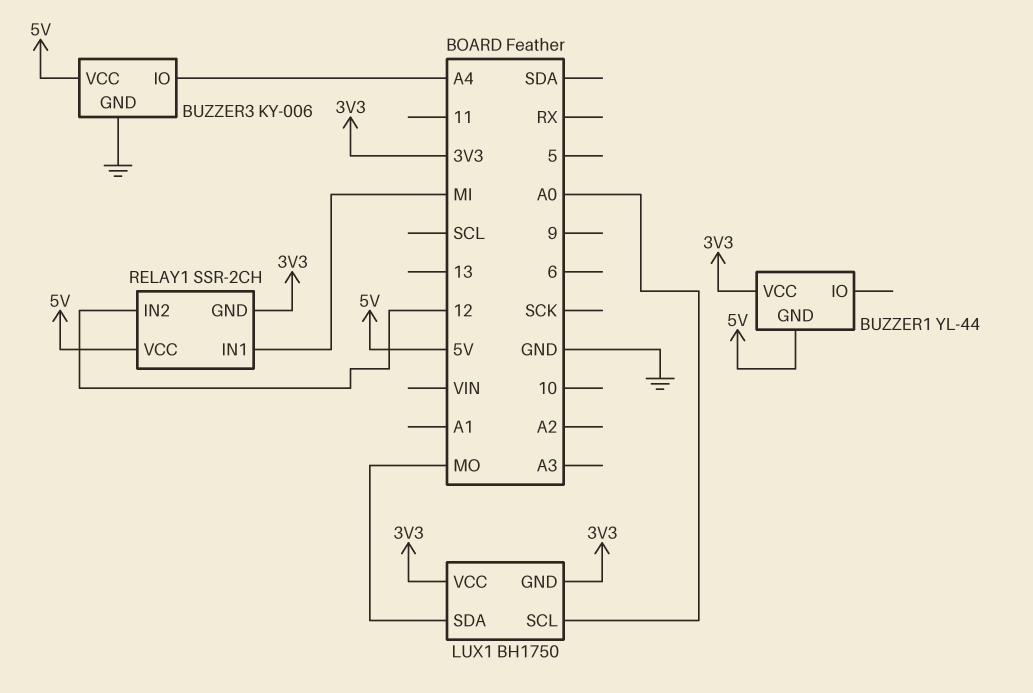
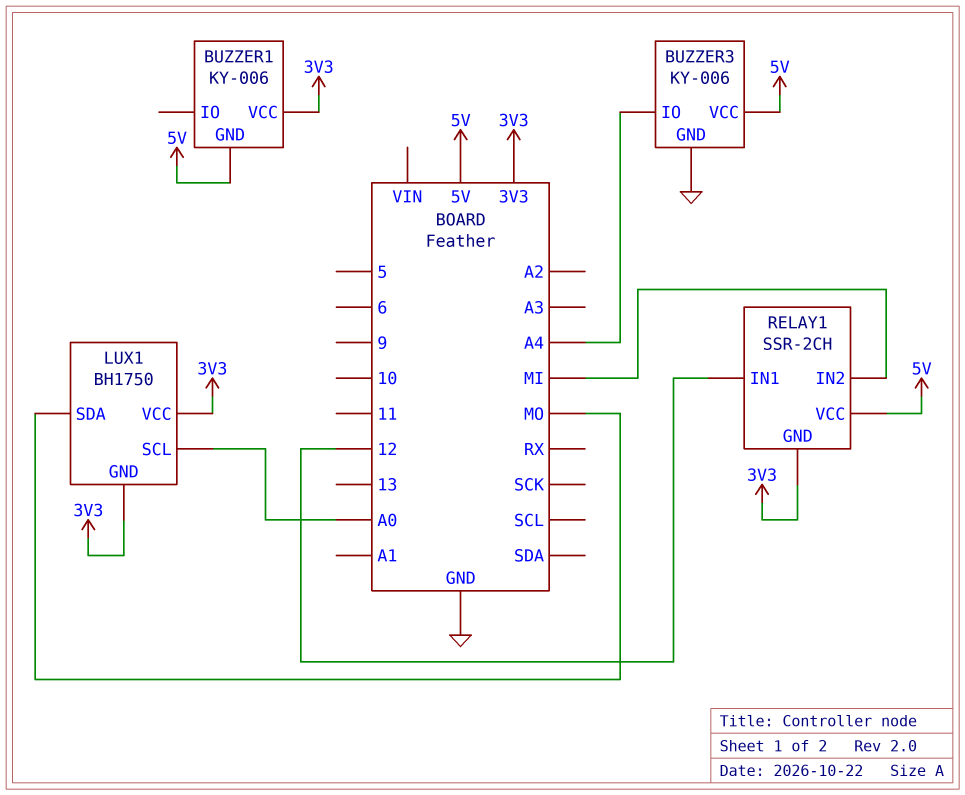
BUZZER1: YL-44 -> KY-006
RELAY1 pin IN1: MI -> 12
RELAY1 pin IN2: 12 -> MI

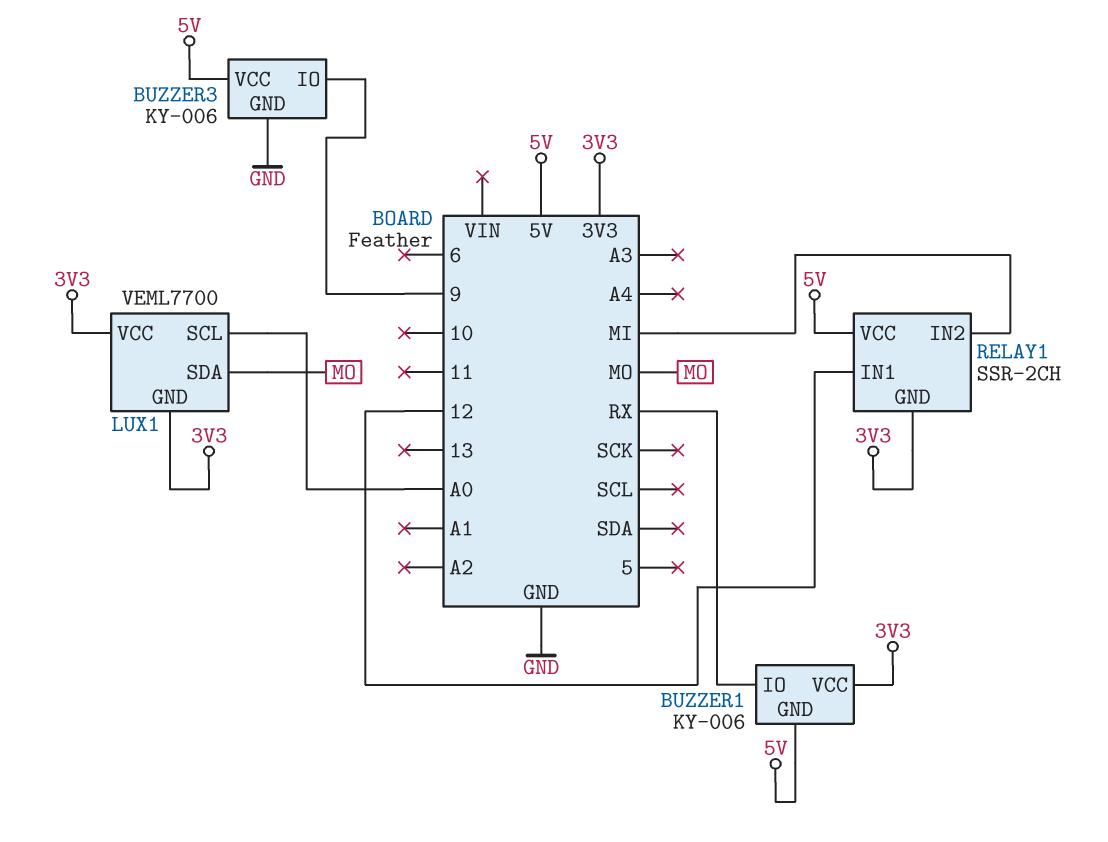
BUZZER1 pin IO: none -> RX
BUZZER3 pin IO: A4 -> 9
LUX1: BH1750 -> VEML7700

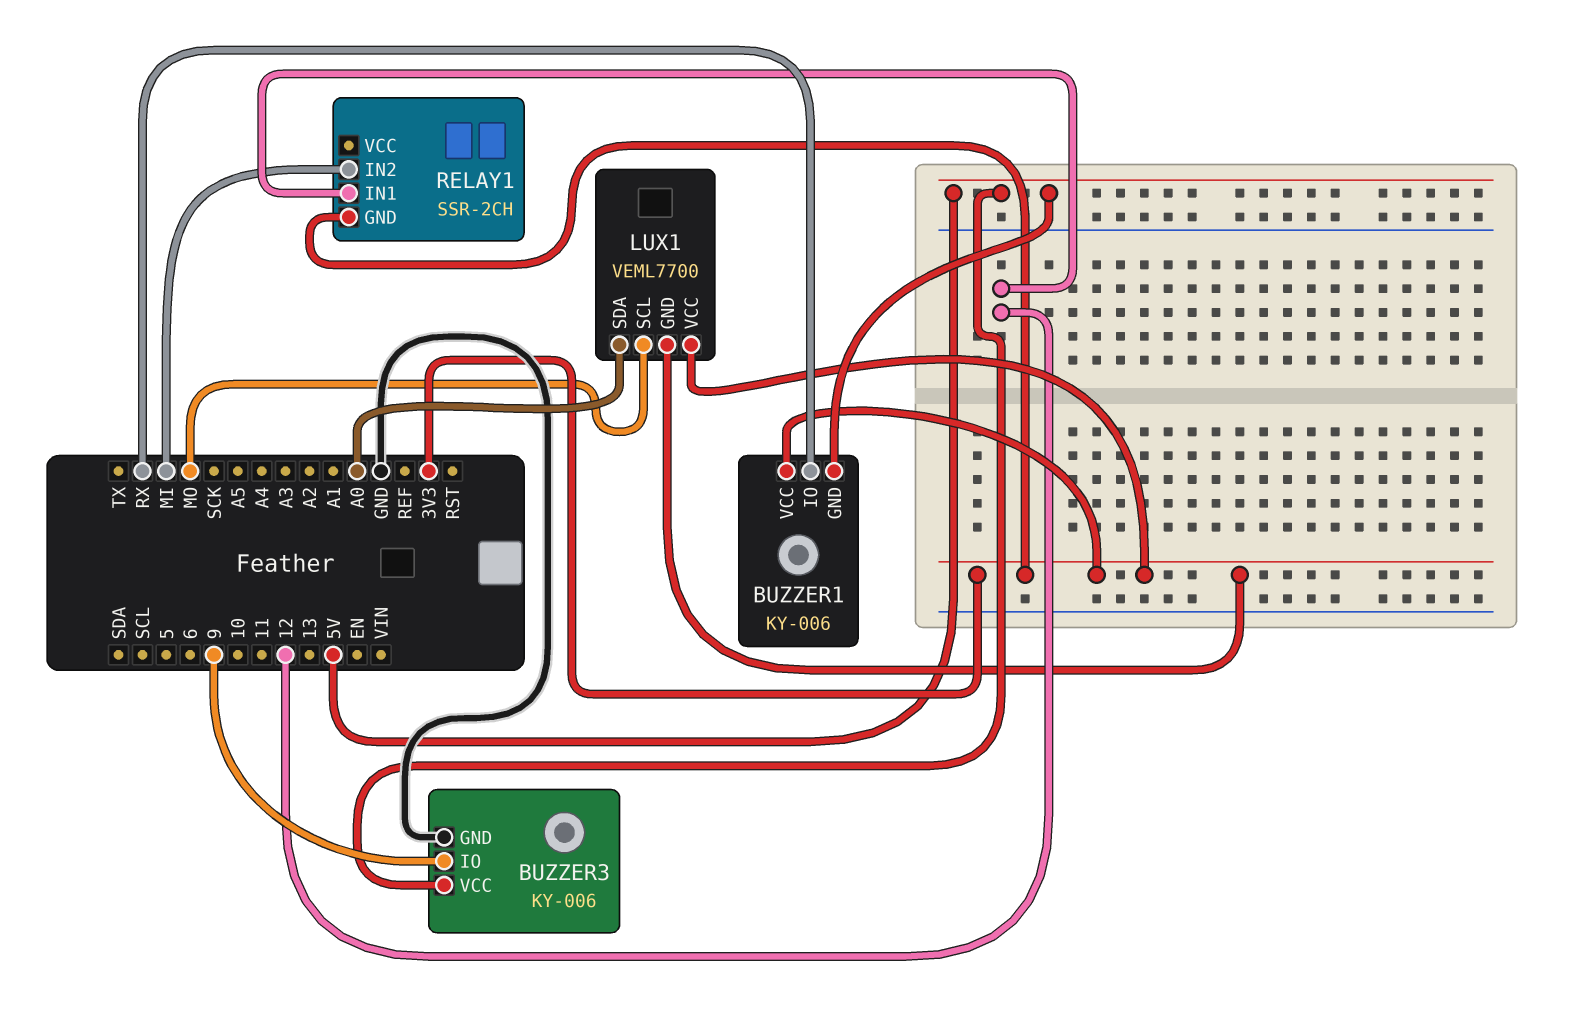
LUX1 pin SCL: A0 -> MO
LUX1 pin SDA: MO -> A0
RELAY1 pin VCC: 5V -> none

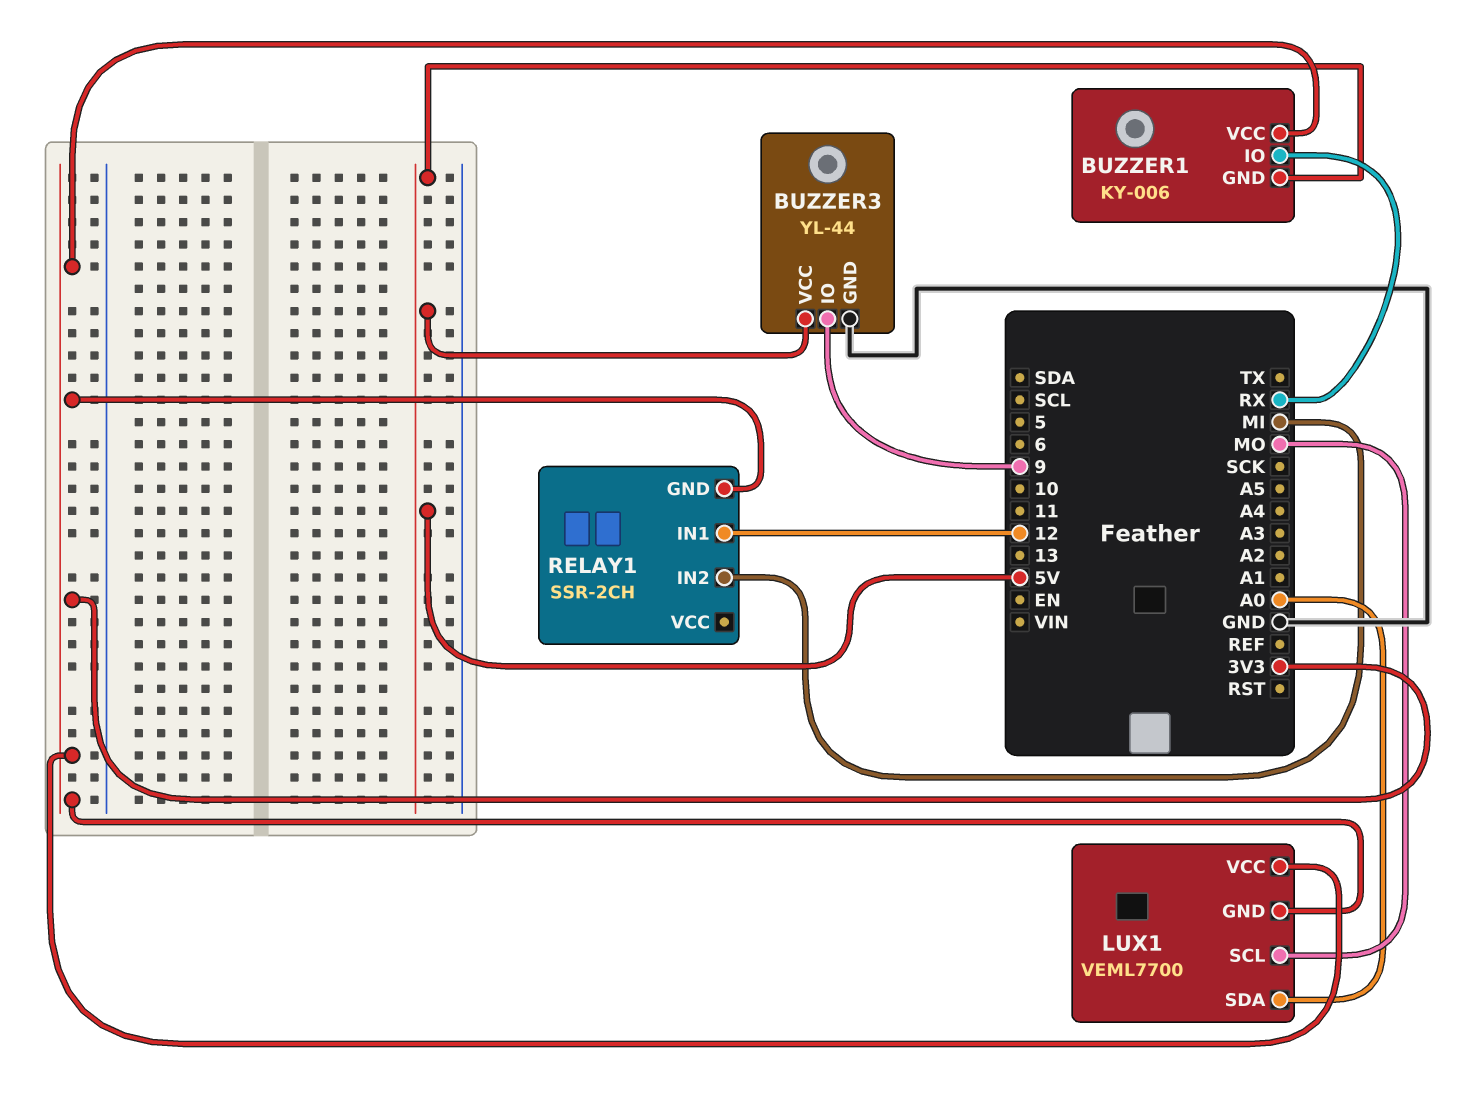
BUZZER3: KY-006 -> YL-44

